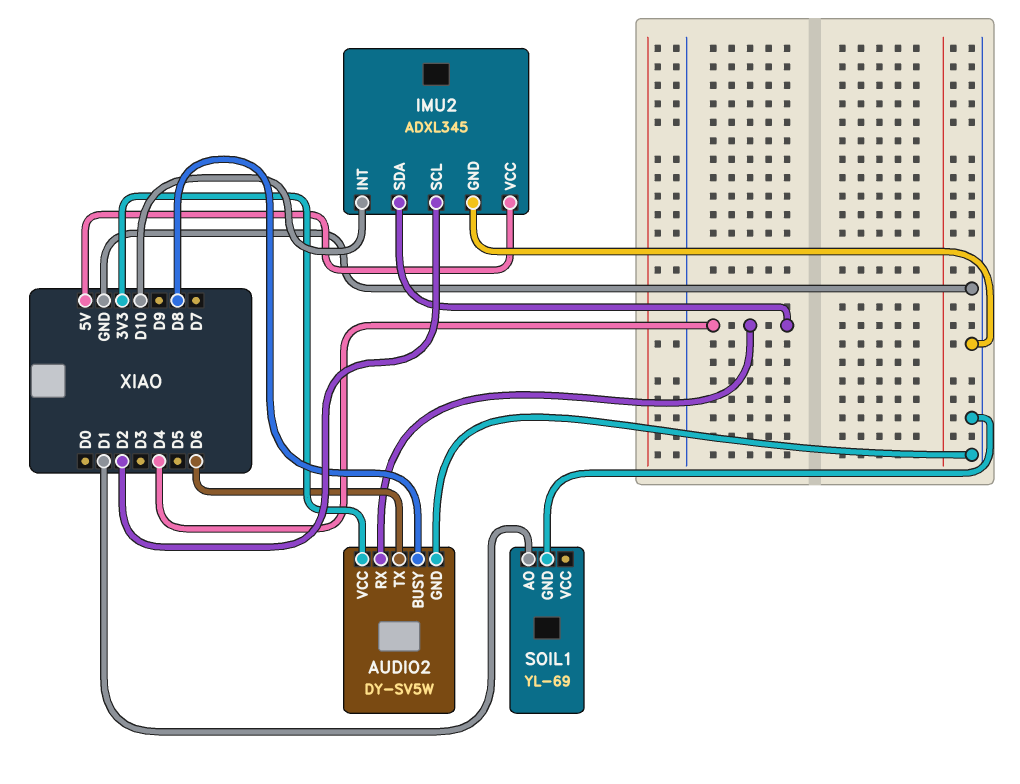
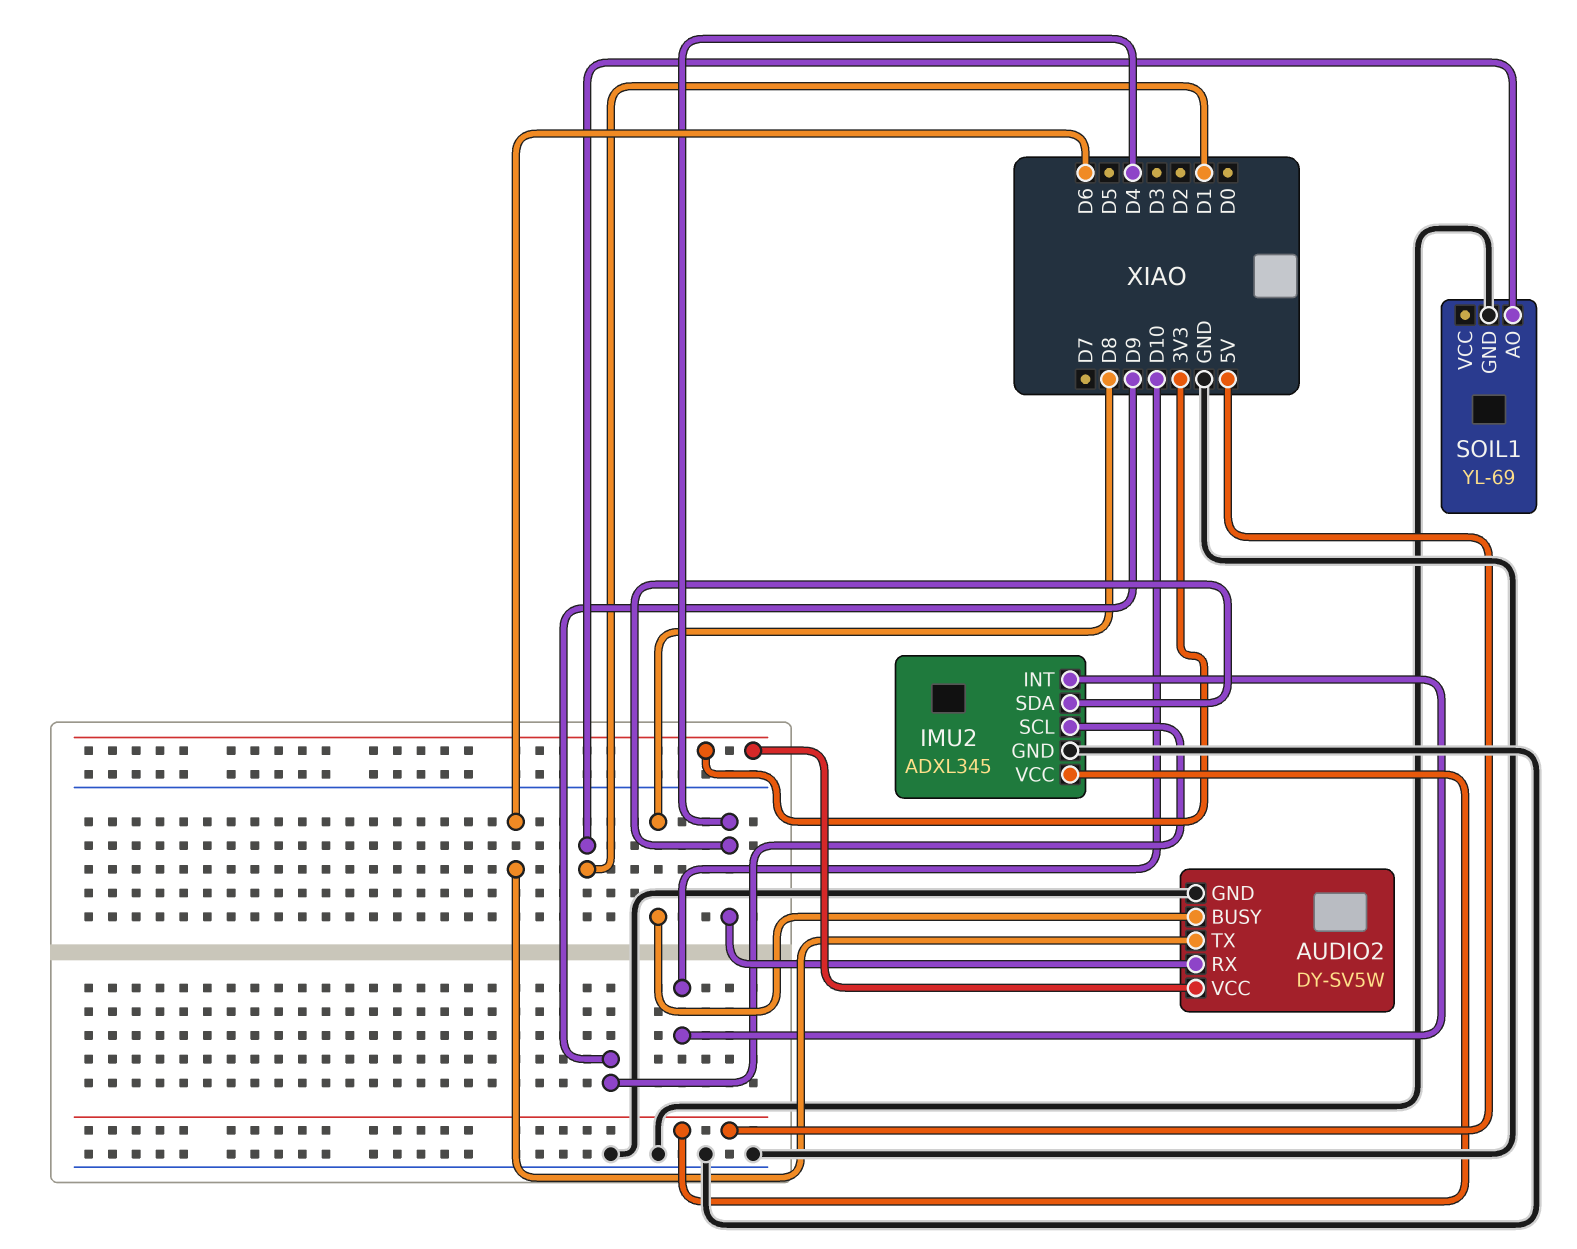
IMU2 pin SCL: D2 -> D9

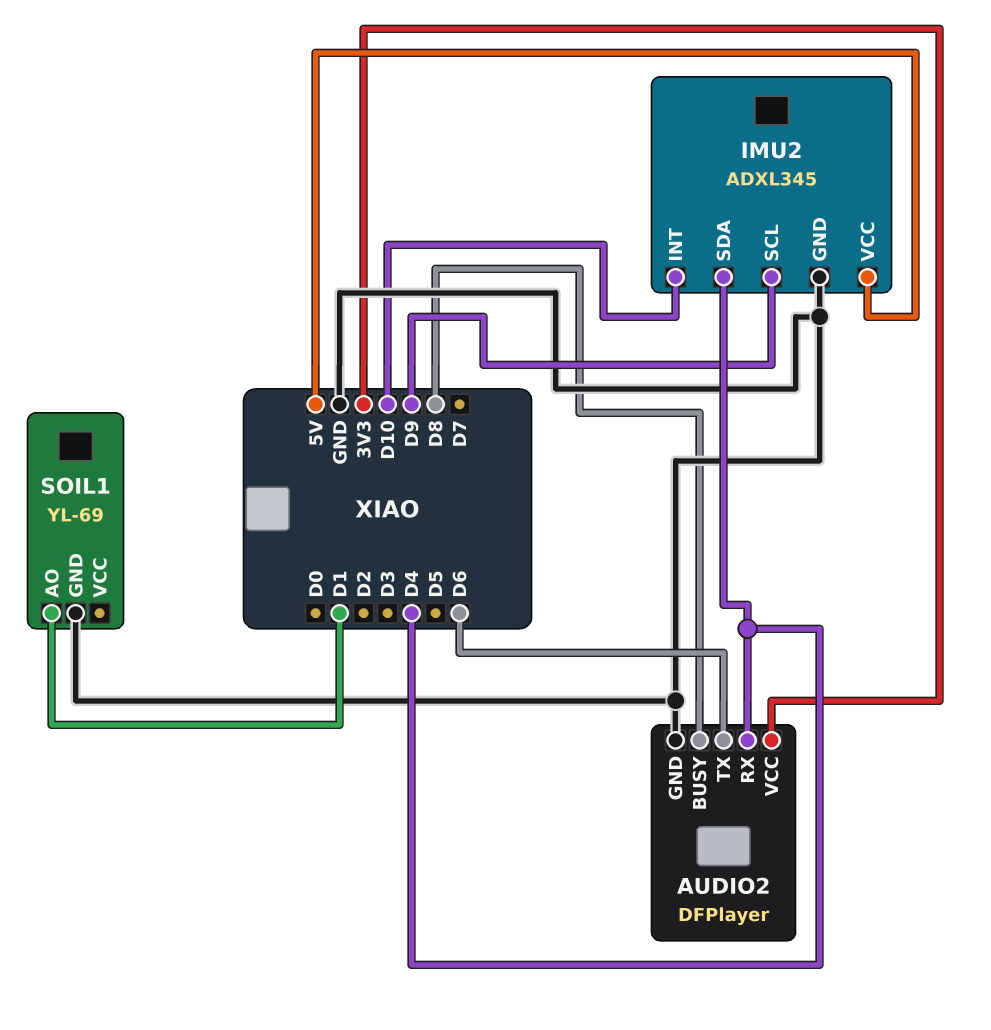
AUDIO2: DY-SV5W -> DFPlayer

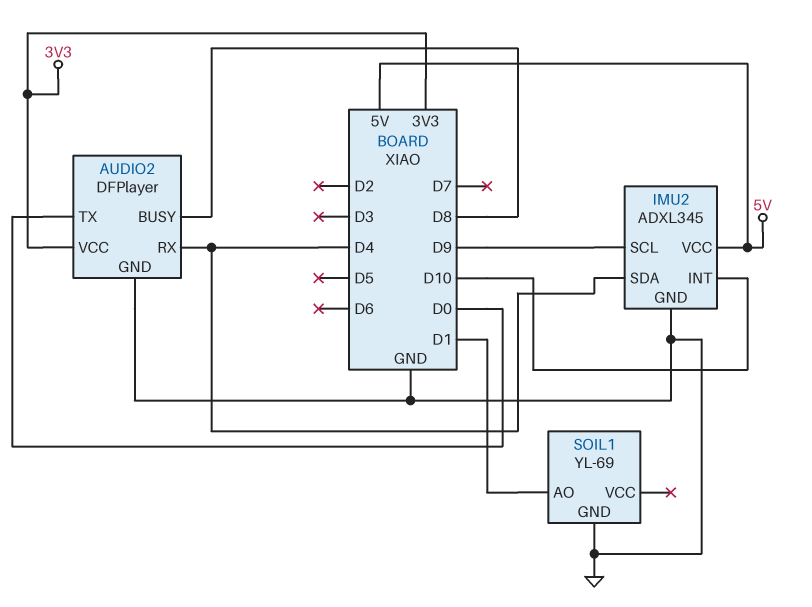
AUDIO2 pin TX: D6 -> D0

